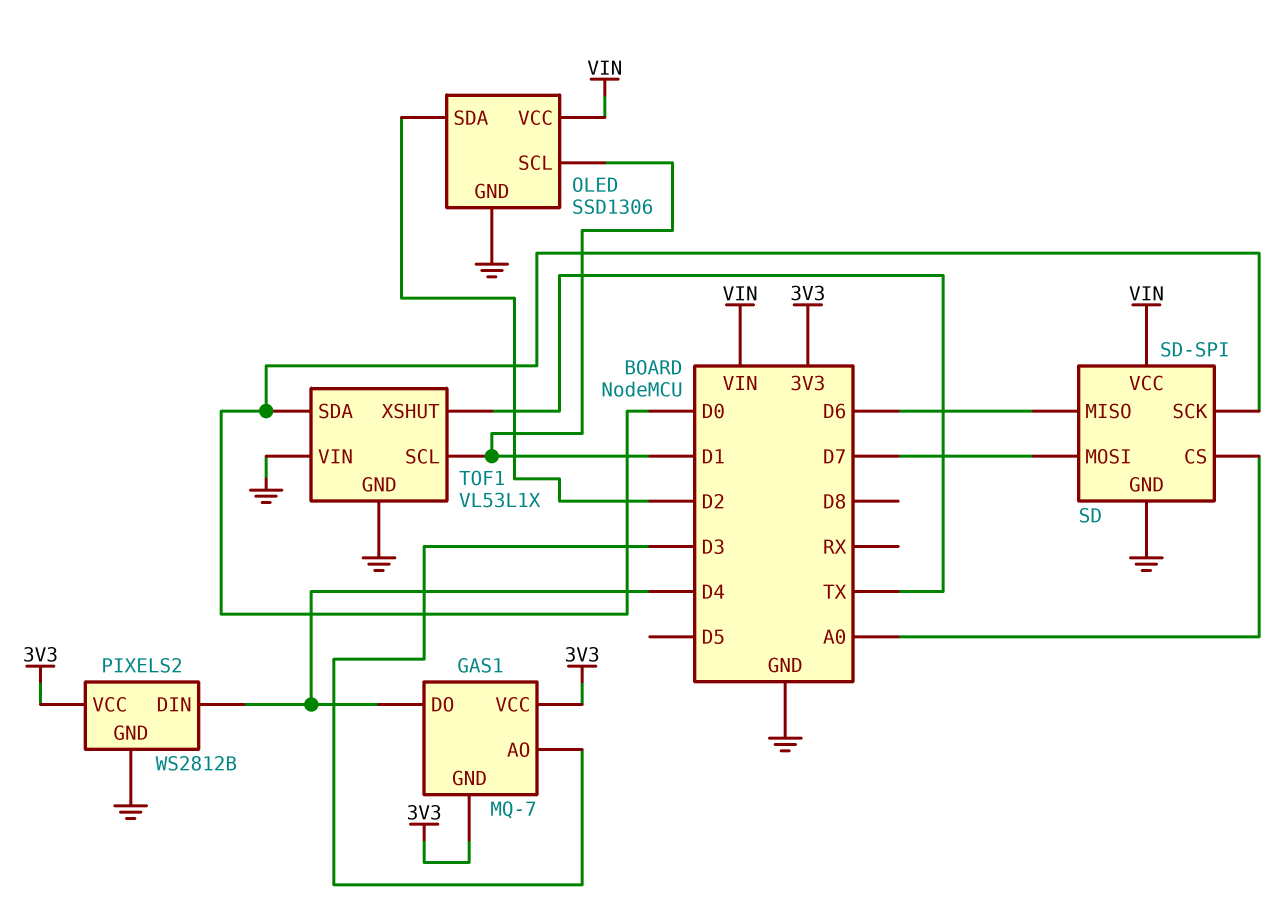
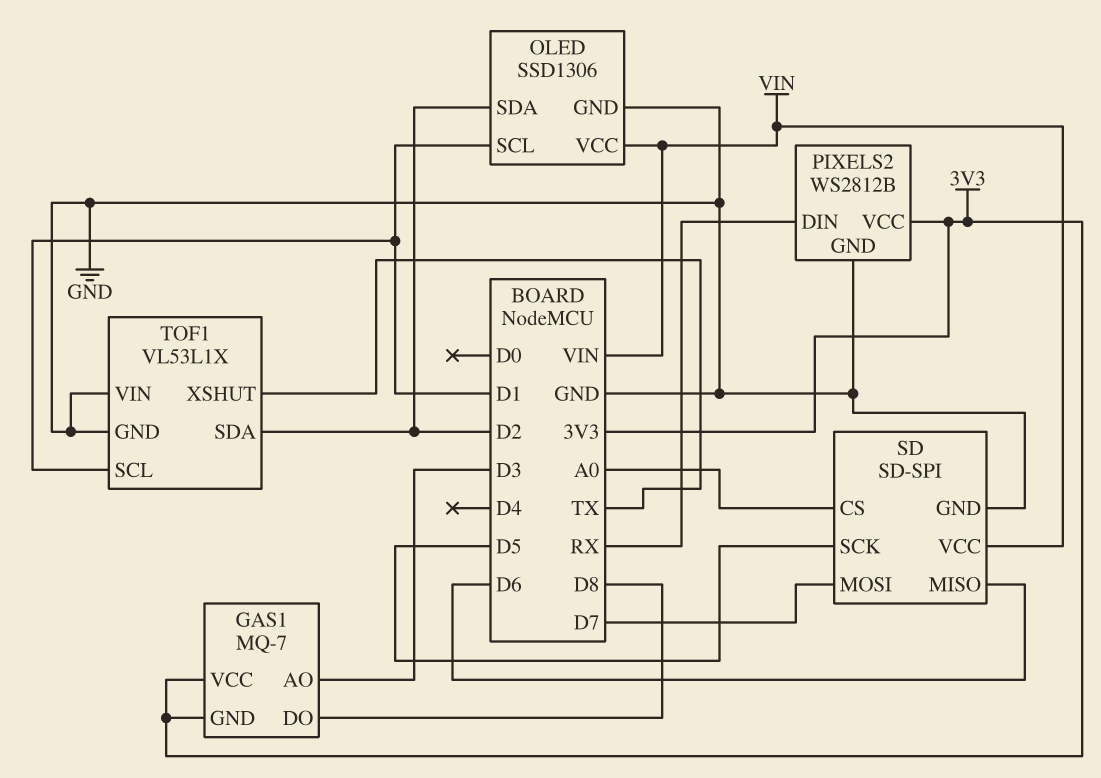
GAS1 pin DO: D4 -> D8
PIXELS2 pin DIN: D4 -> RX
SD pin SCK: D0 -> D5
TOF1 pin SDA: D0 -> D2

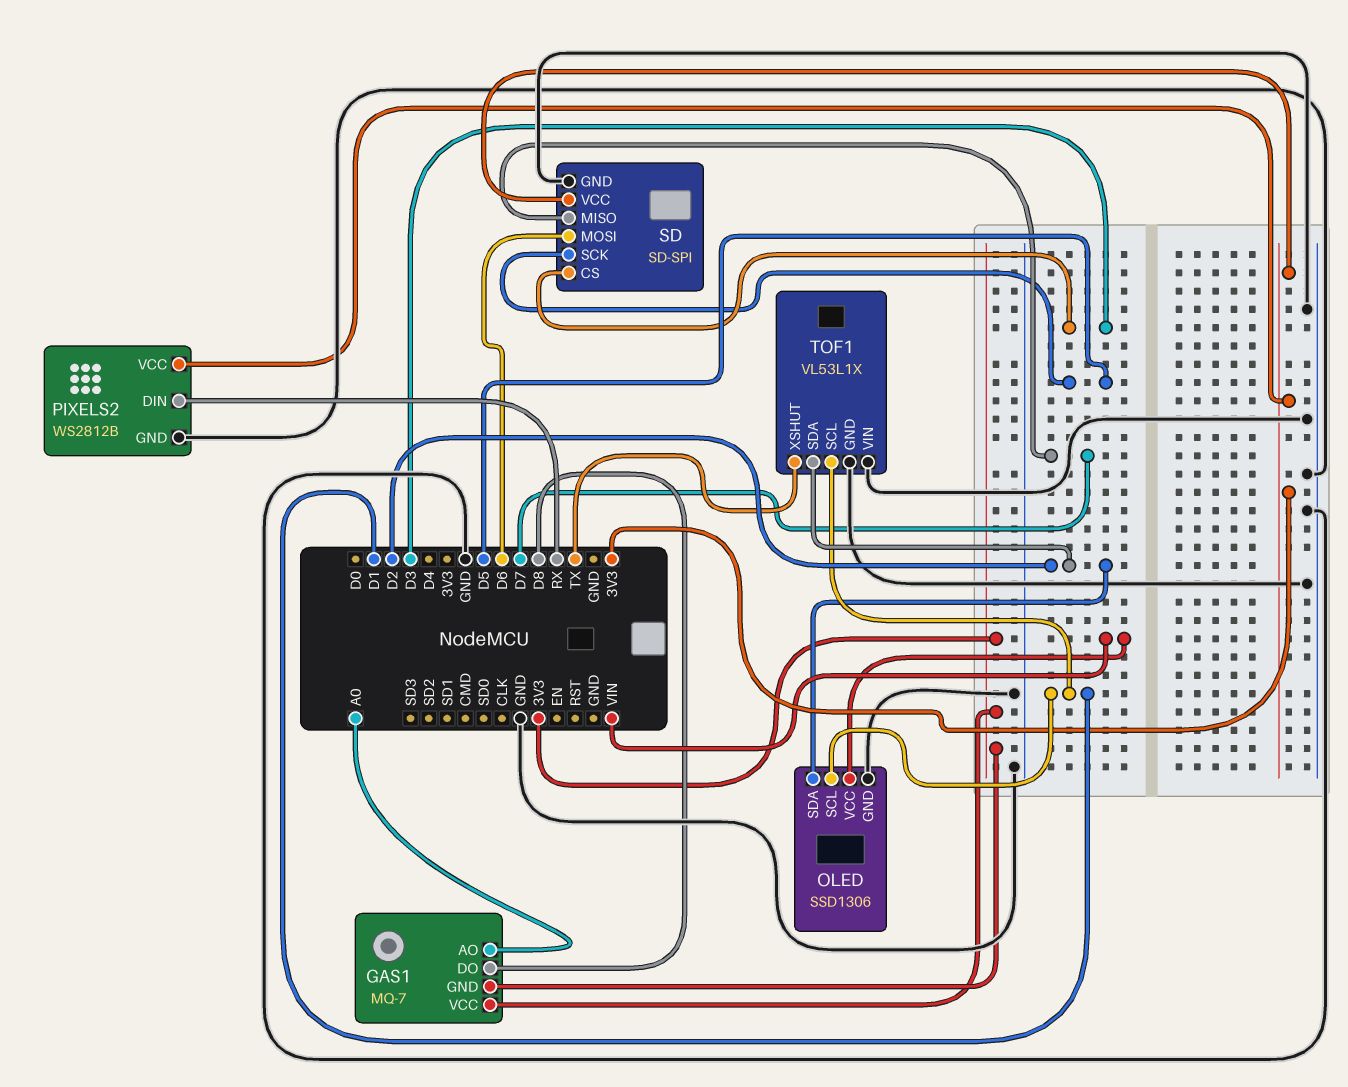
GAS1 pin AO: D3 -> A0
SD pin CS: A0 -> D3
SD pin MISO: D6 -> D7
SD pin MOSI: D7 -> D6
SD pin VCC: VIN -> 3V3

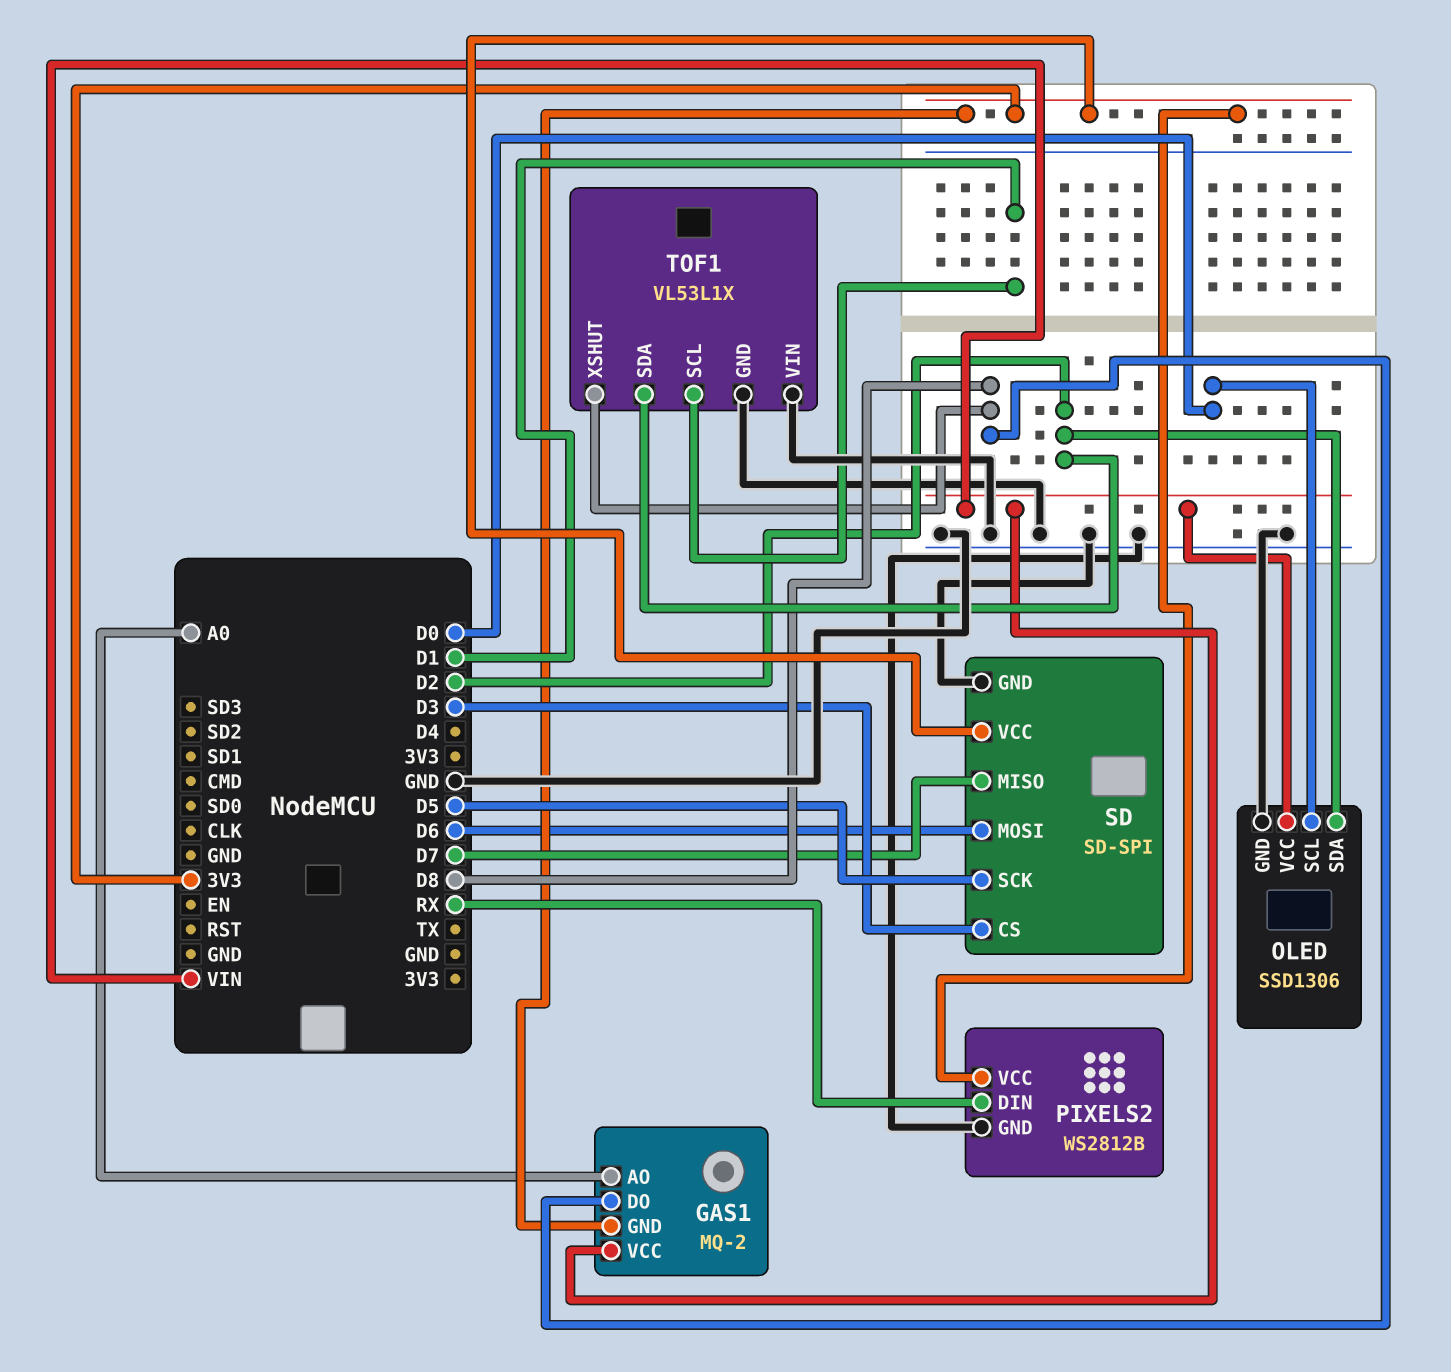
GAS1: MQ-7 -> MQ-2
GAS1 pin VCC: 3V3 -> VIN
OLED pin SCL: D1 -> D0
TOF1 pin XSHUT: TX -> D8

